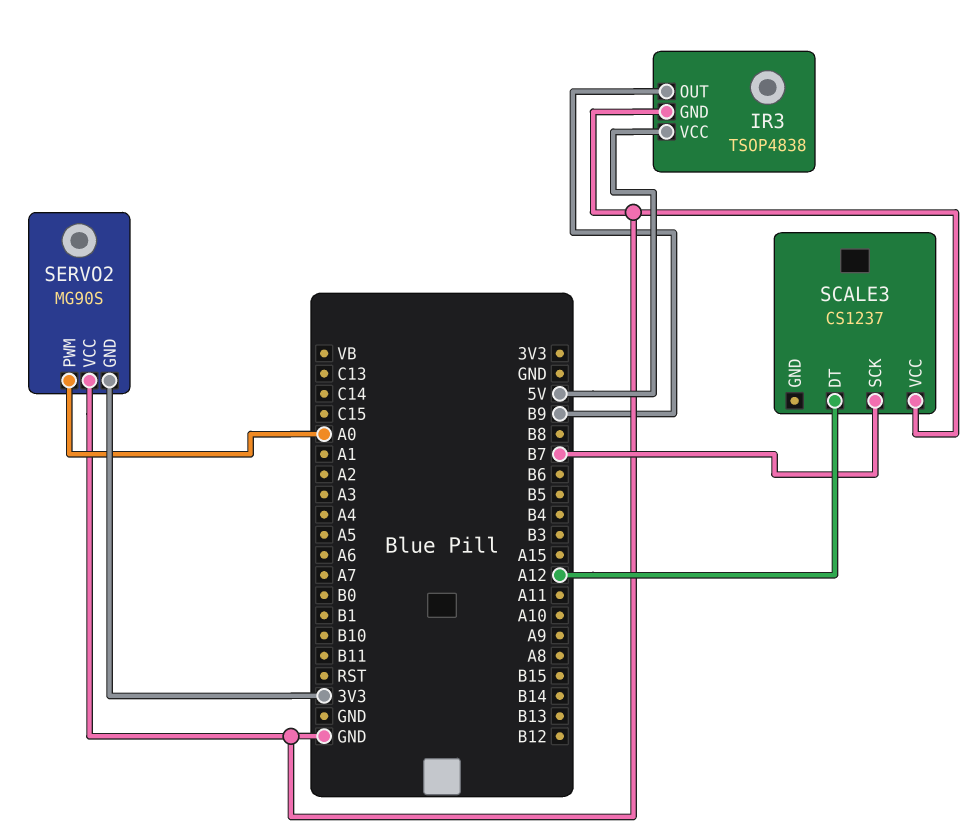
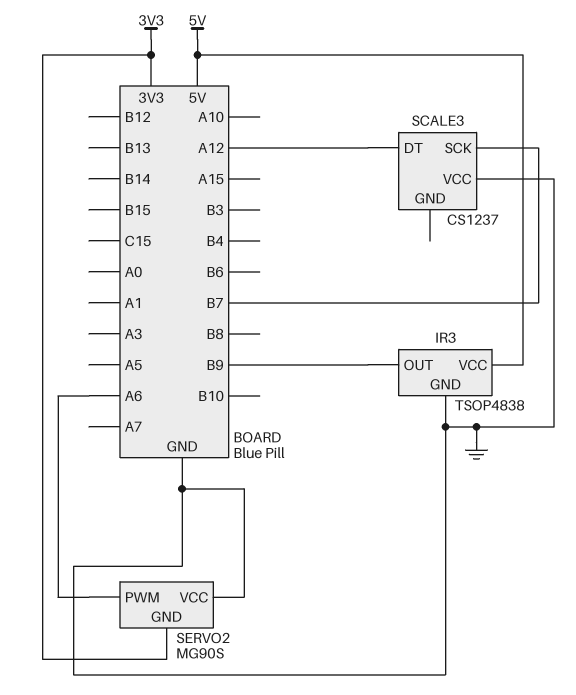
SERVO2 pin PWM: A0 -> A6

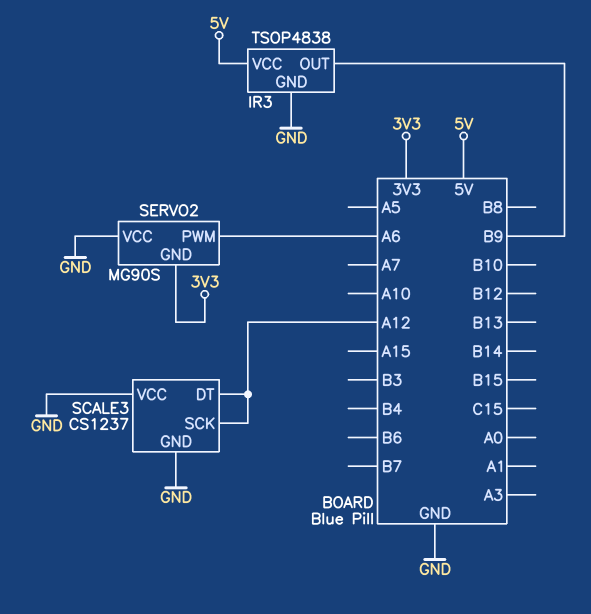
SCALE3 pin GND: none -> GND
SCALE3 pin SCK: B7 -> A12

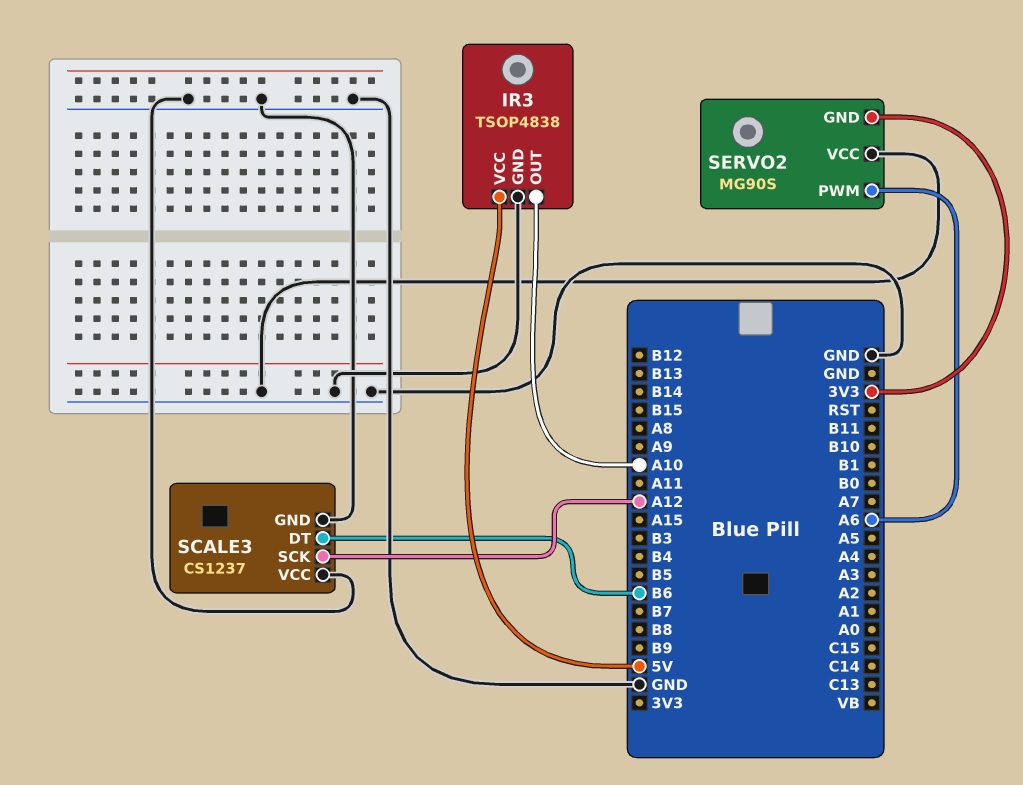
IR3 pin OUT: B9 -> A10
SCALE3 pin DT: A12 -> B6

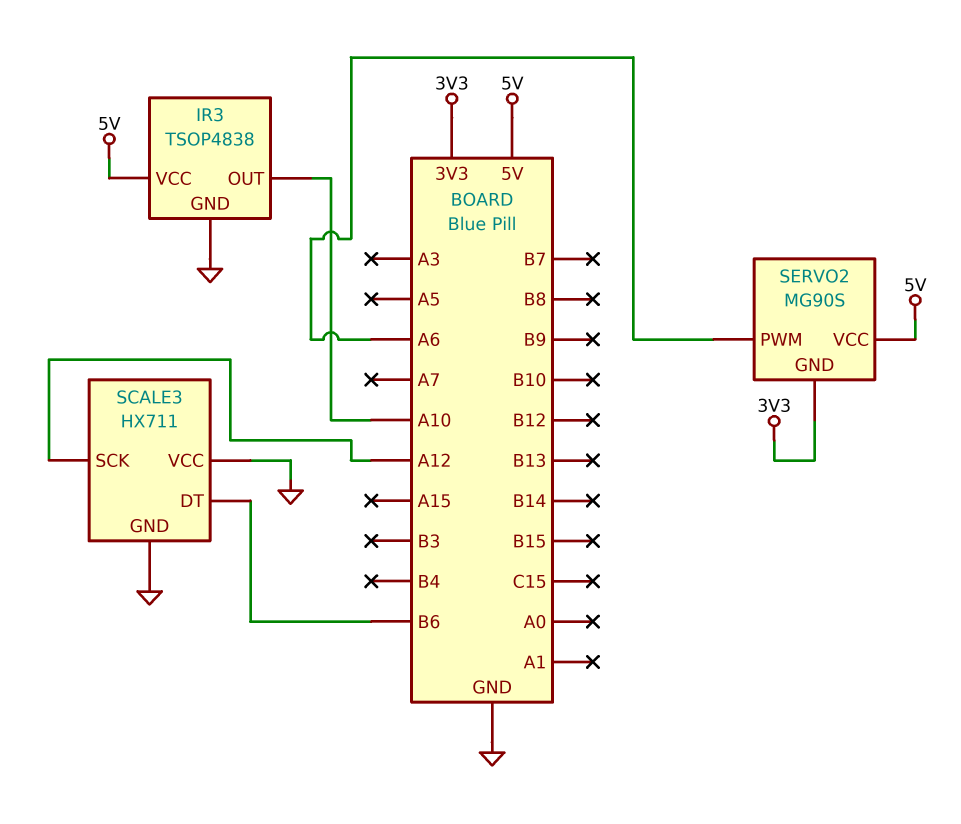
SCALE3: CS1237 -> HX711
SERVO2 pin VCC: GND -> 5V

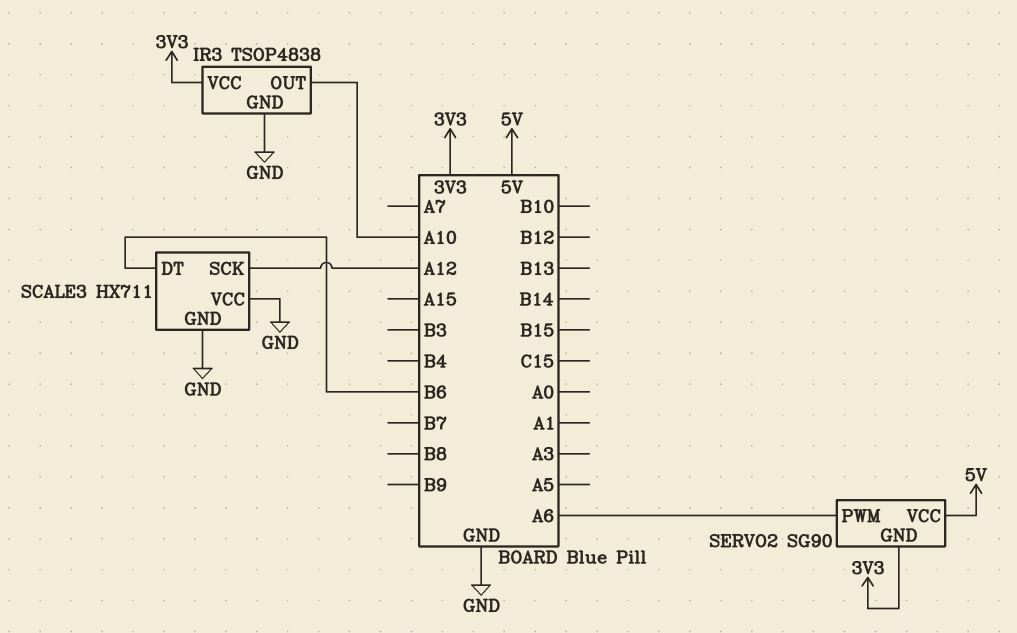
IR3 pin VCC: 5V -> 3V3
SERVO2: MG90S -> SG90

